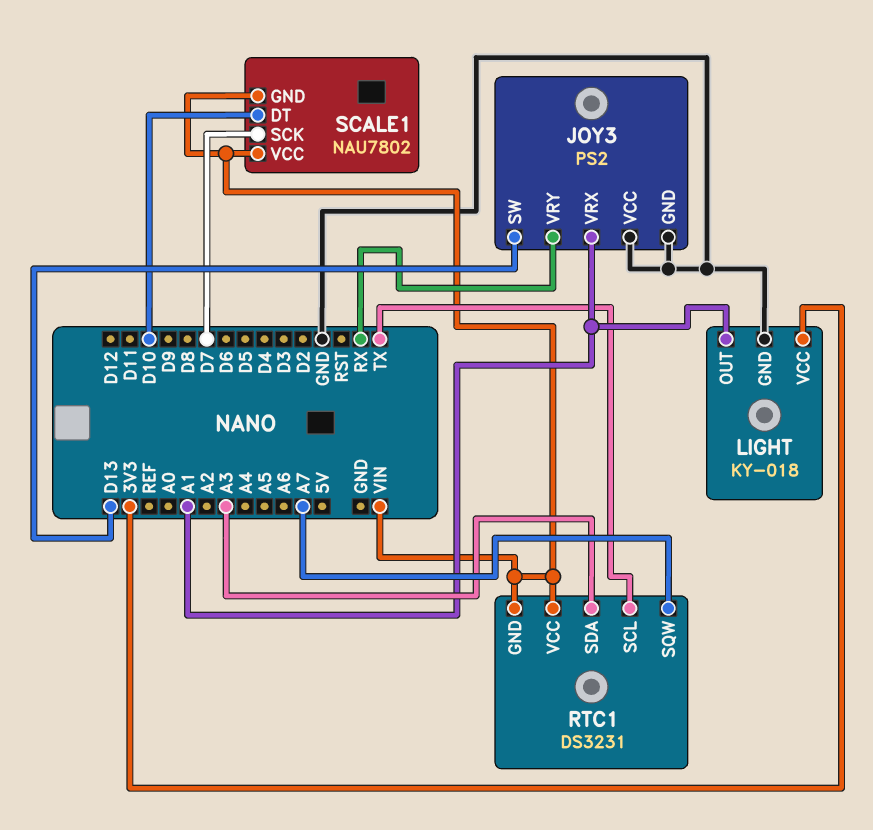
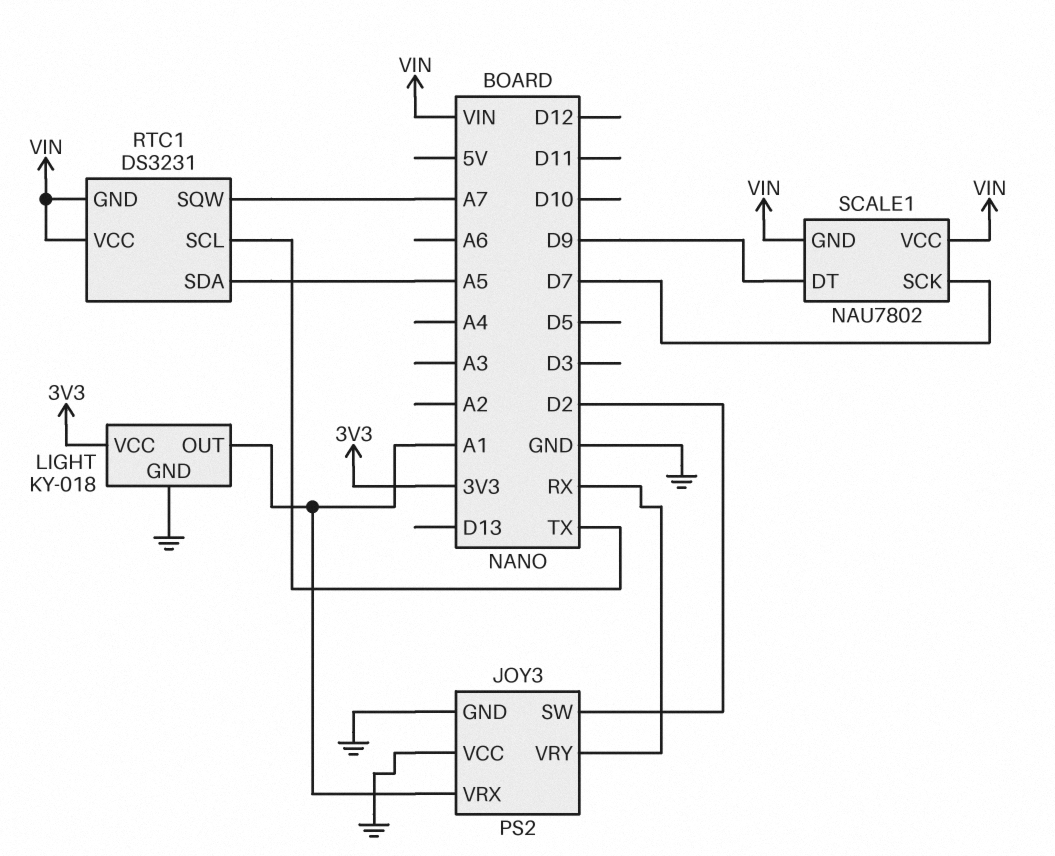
JOY3 pin SW: D13 -> D2
RTC1 pin SDA: A3 -> A5
SCALE1 pin DT: D10 -> D9

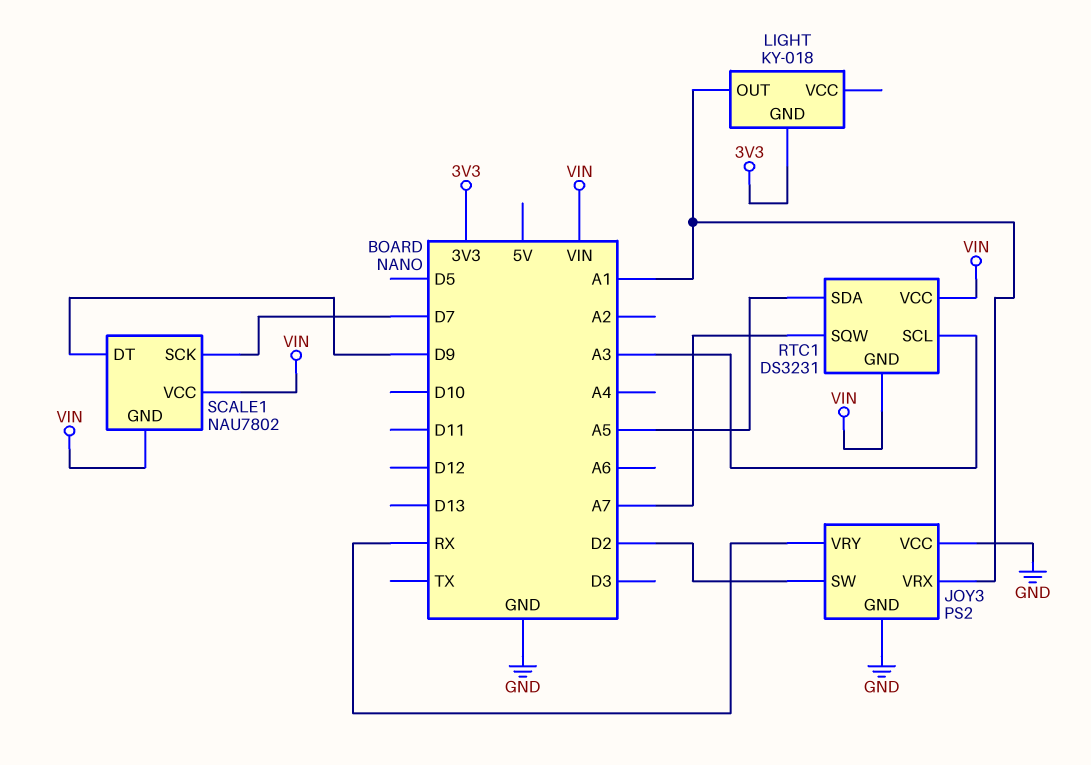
LIGHT pin GND: GND -> 3V3
LIGHT pin VCC: 3V3 -> none
RTC1 pin SCL: TX -> A3

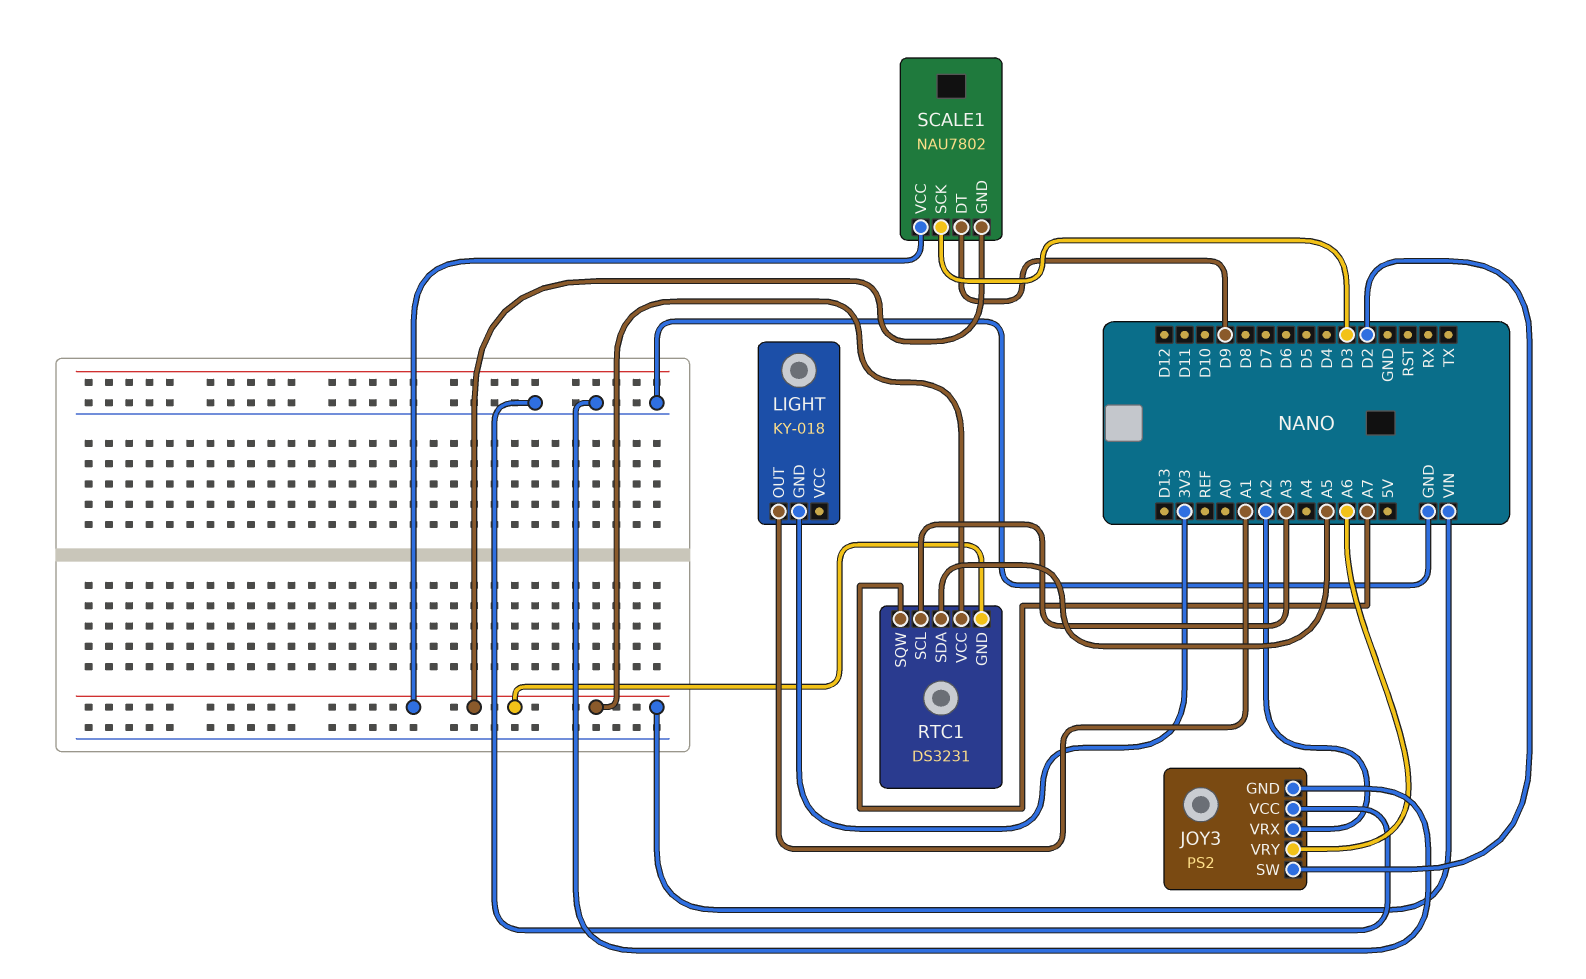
JOY3 pin VRX: A1 -> A2
JOY3 pin VRY: RX -> A6
SCALE1 pin SCK: D7 -> D3

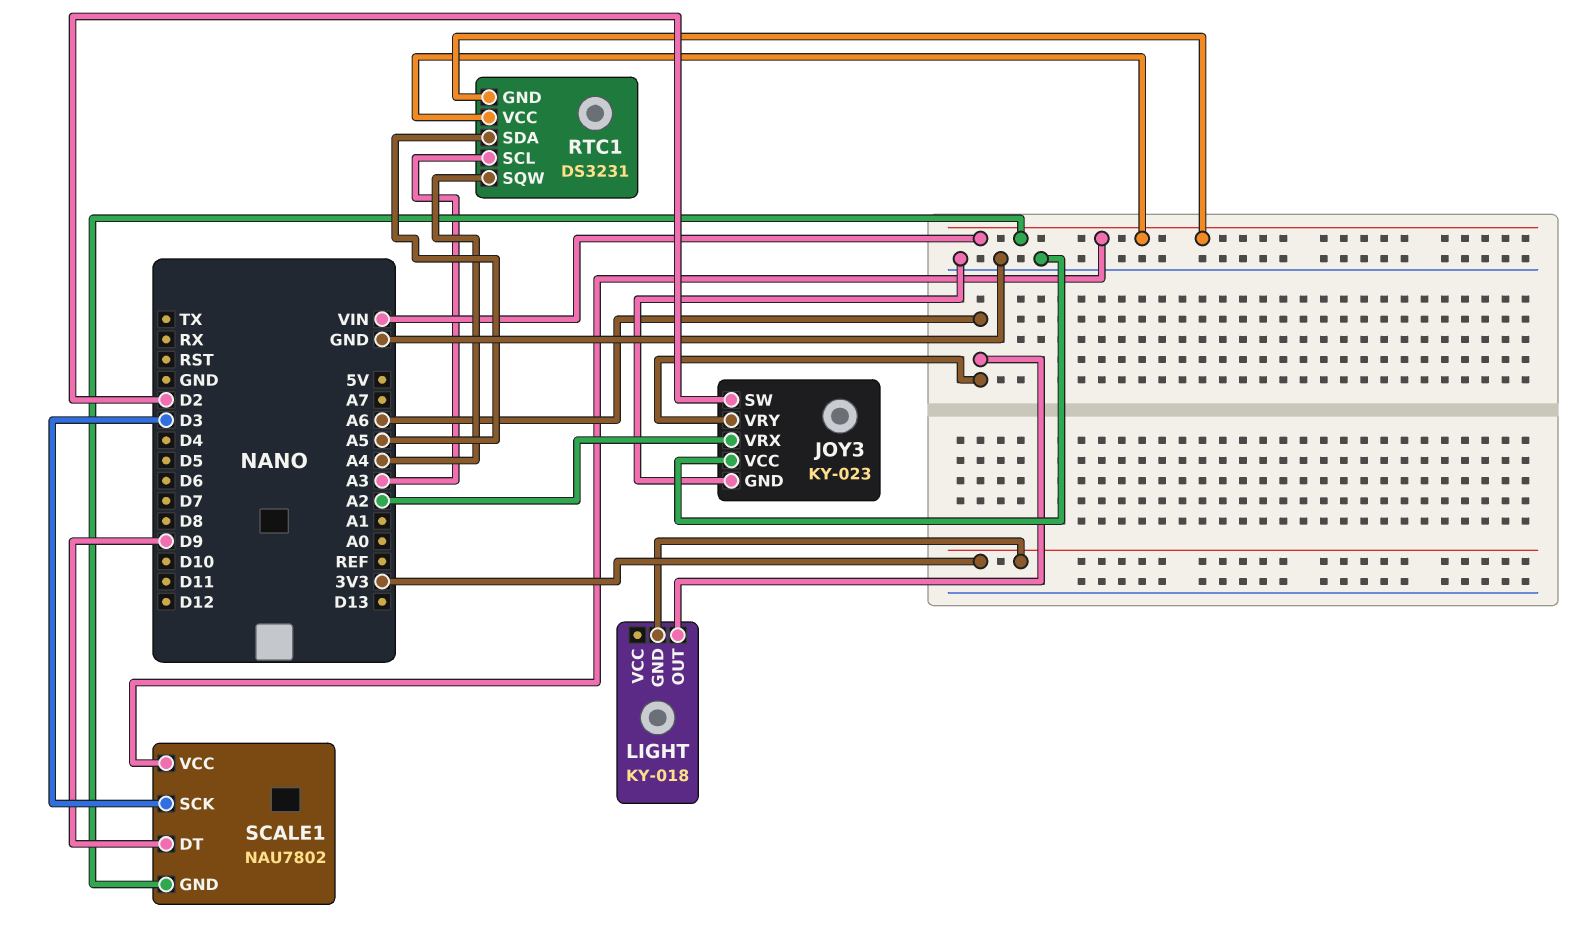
JOY3: PS2 -> KY-023
LIGHT pin OUT: A1 -> A6
RTC1 pin SQW: A7 -> A4

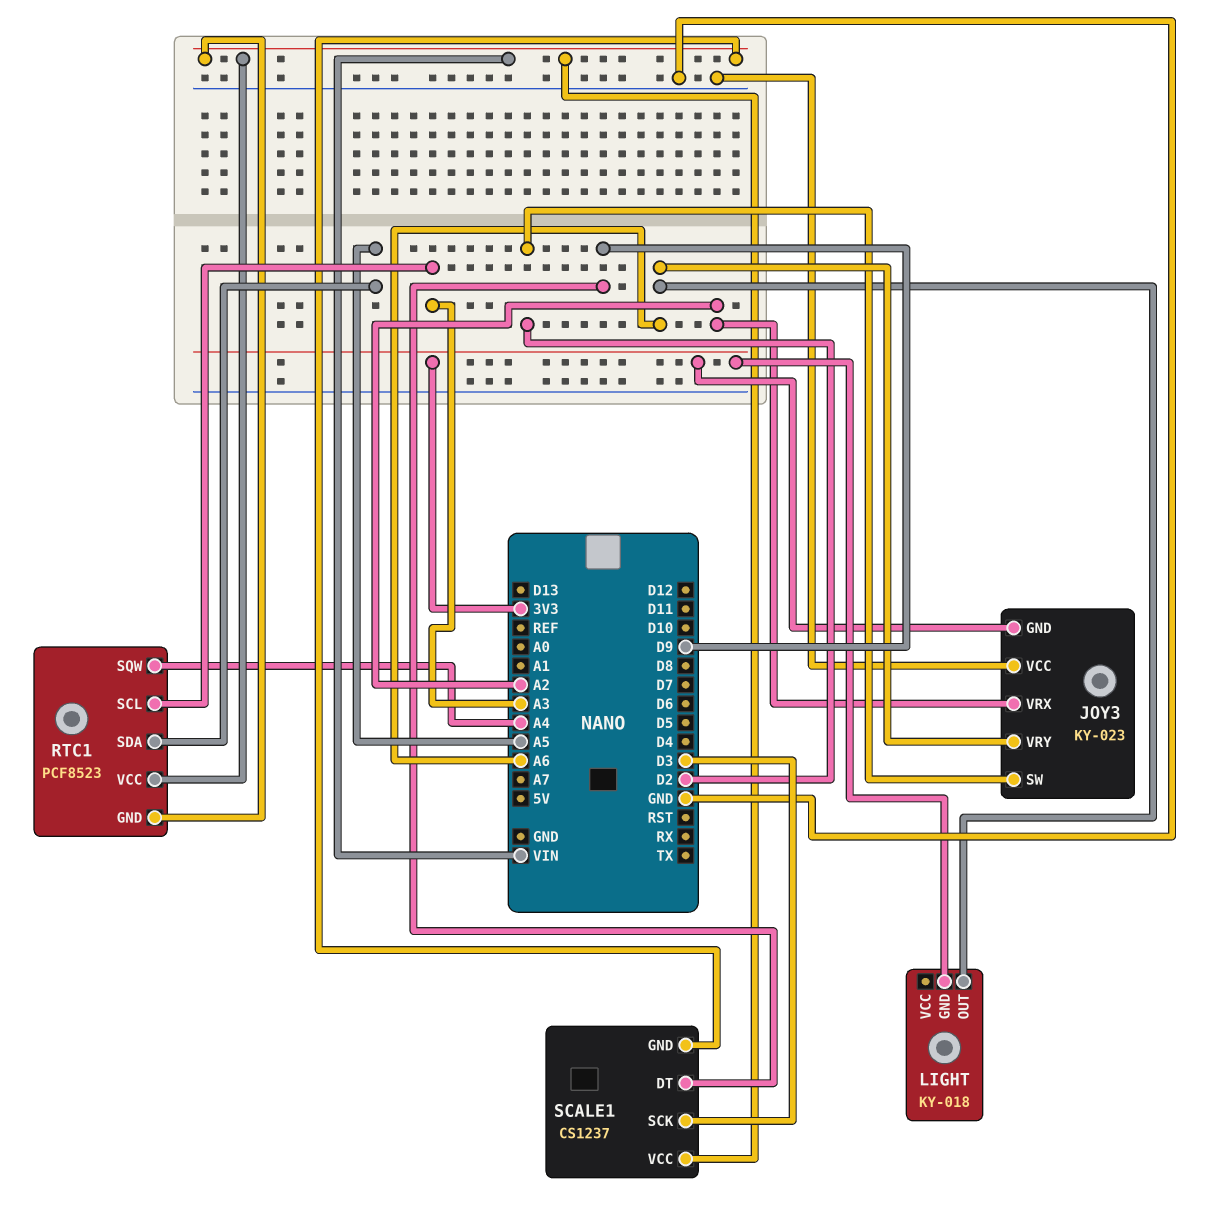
JOY3 pin GND: GND -> 3V3
RTC1: DS3231 -> PCF8523
SCALE1: NAU7802 -> CS1237

